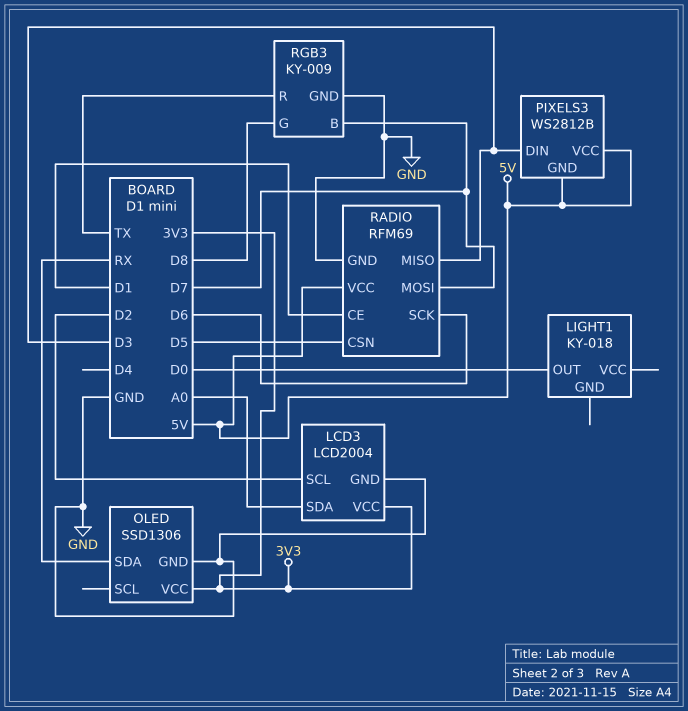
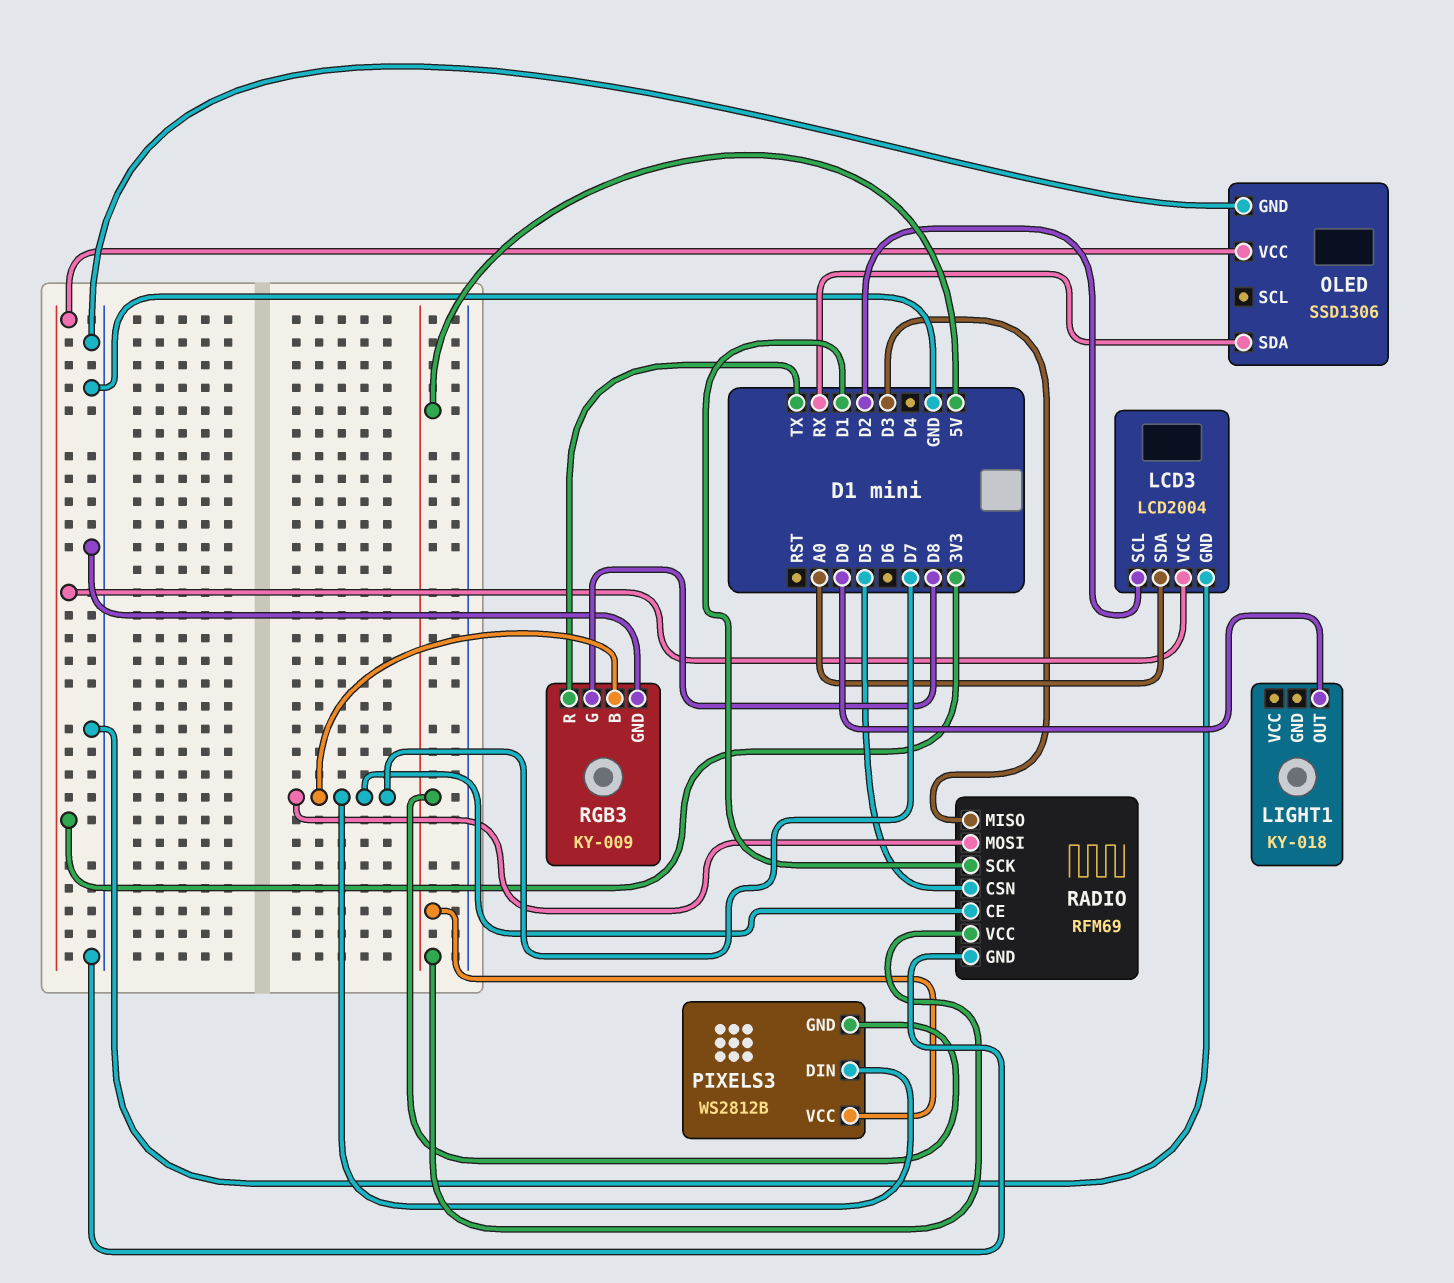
PIXELS3 pin DIN: D3 -> D7
RADIO pin CE: D1 -> D7
RADIO pin SCK: D6 -> D1

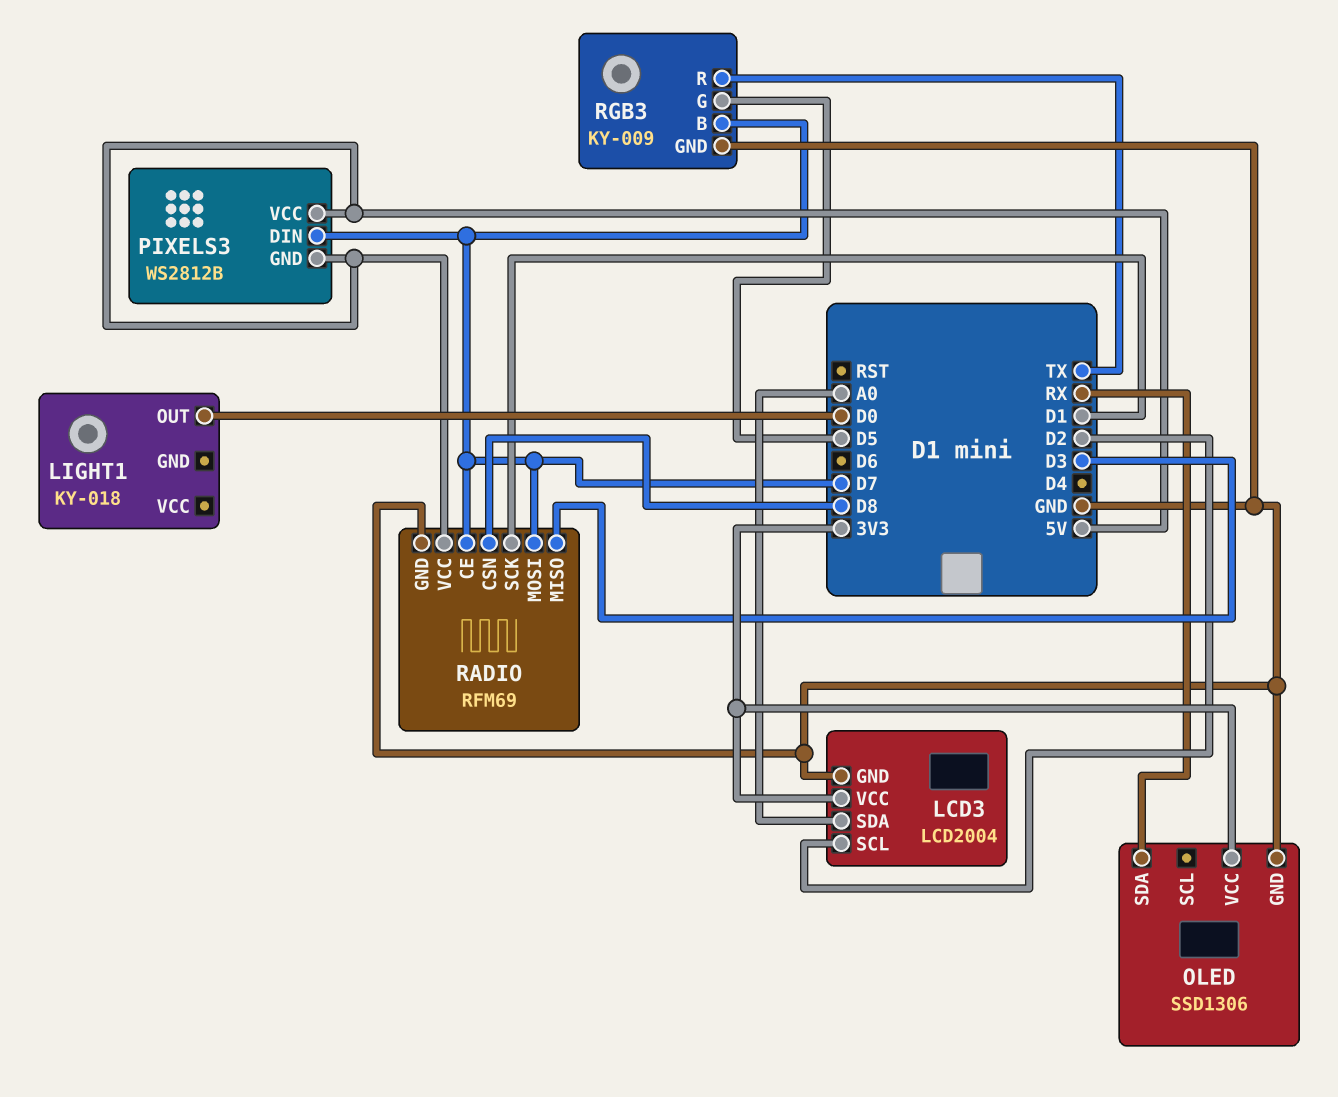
RADIO pin CSN: D5 -> D8
RGB3 pin G: D8 -> D5

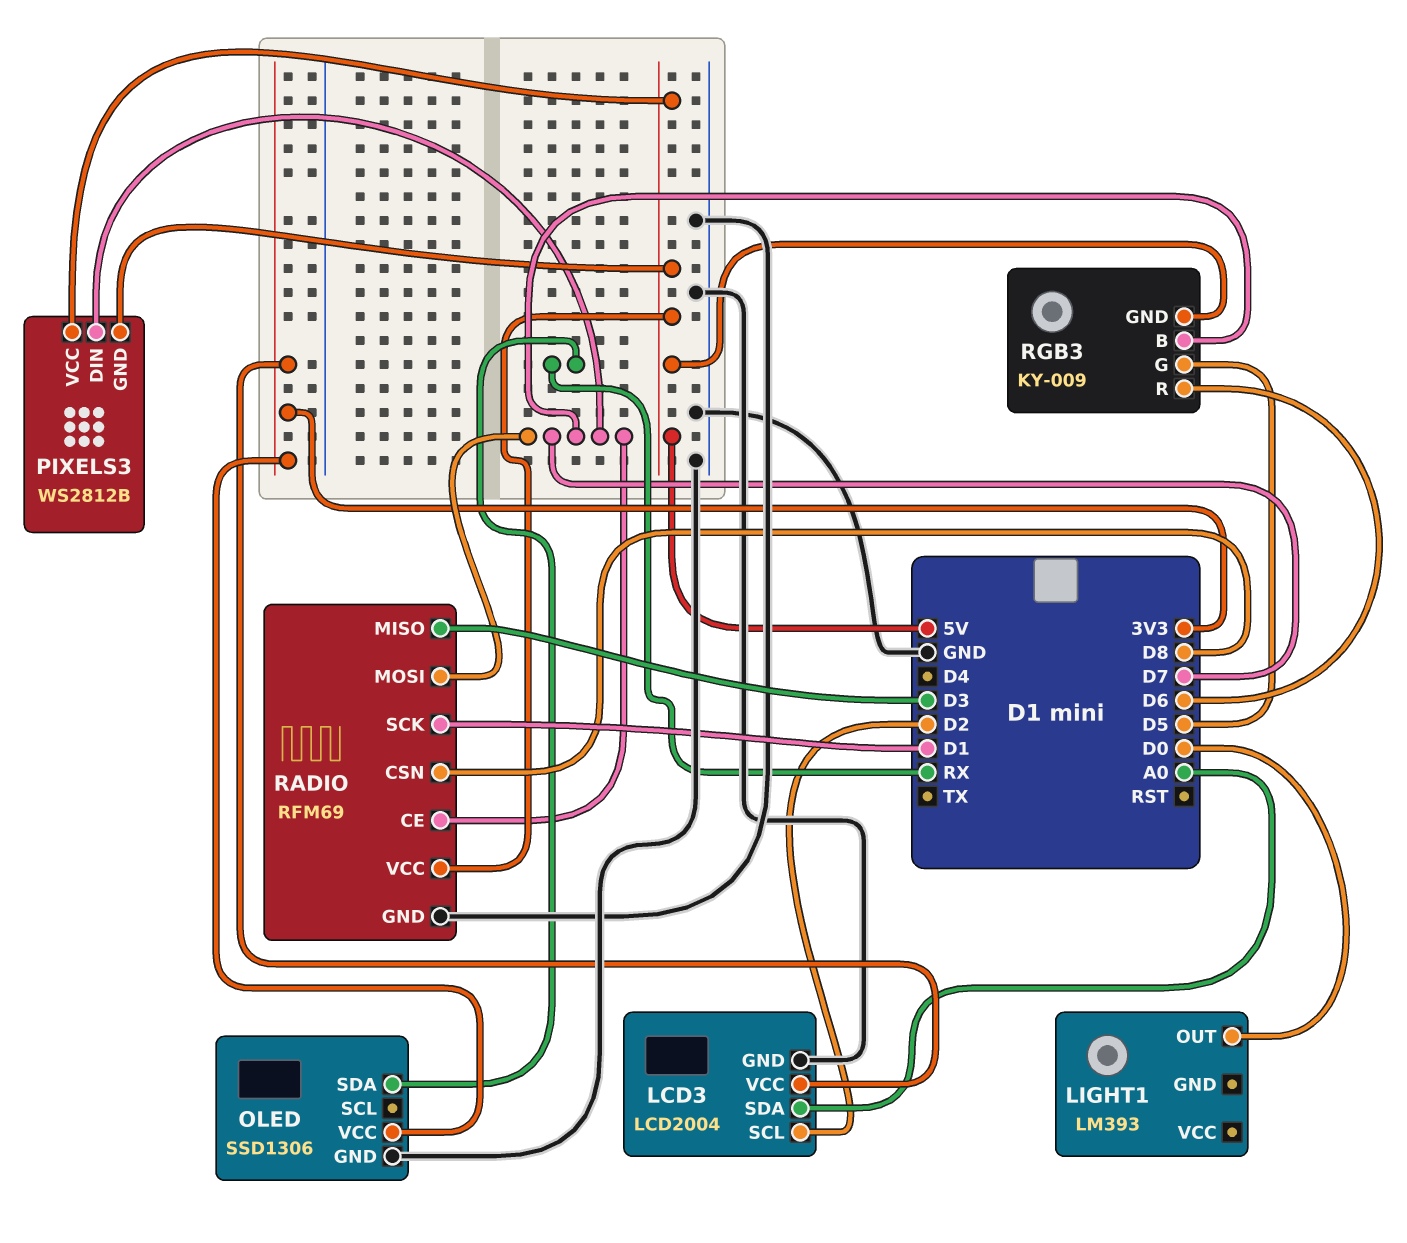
LIGHT1: KY-018 -> LM393
RGB3 pin GND: GND -> 5V
RGB3 pin R: TX -> D6

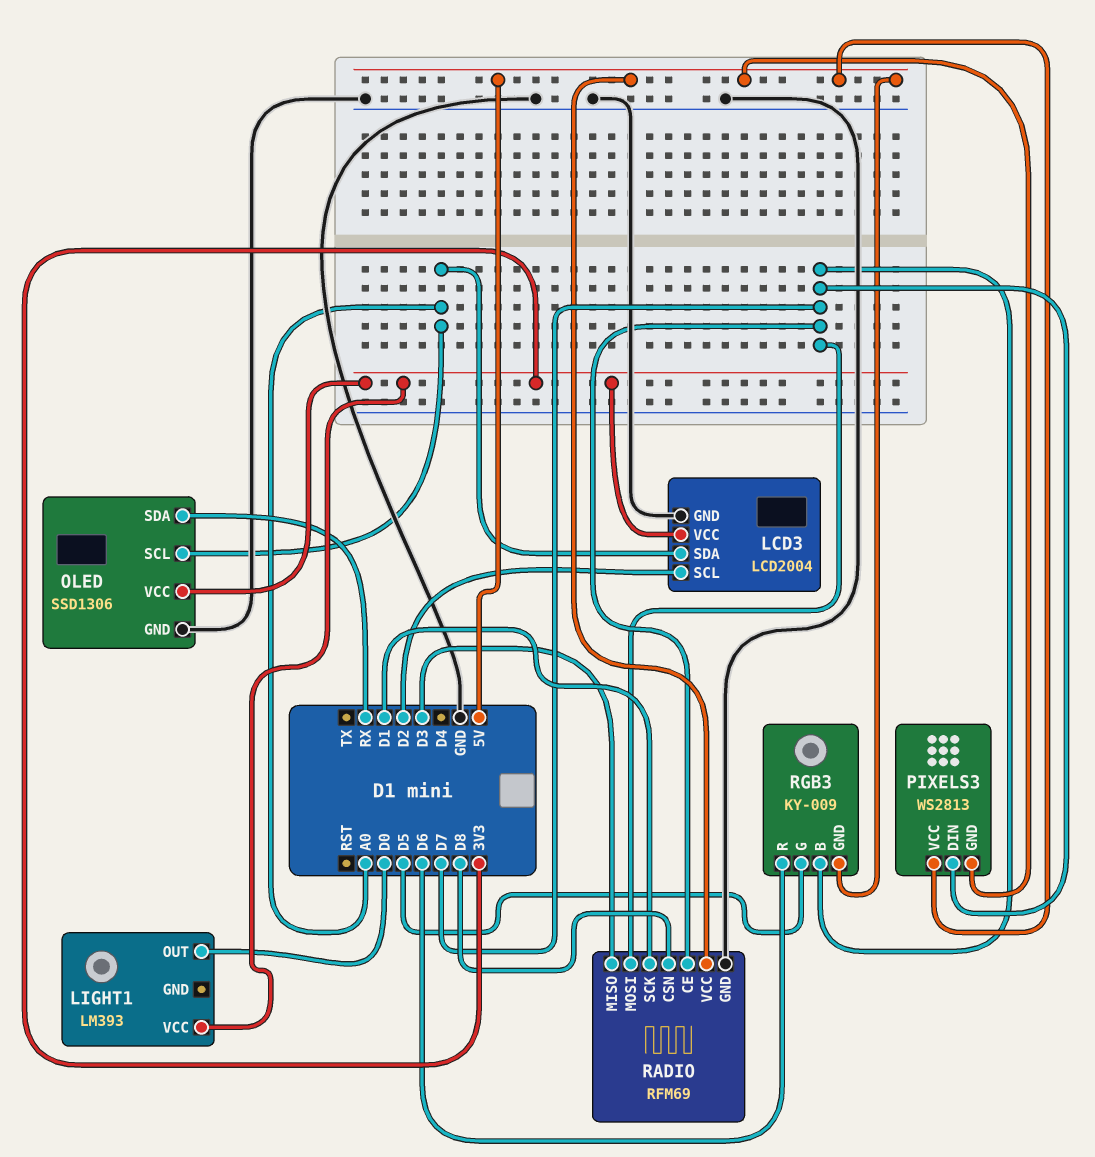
LIGHT1 pin VCC: none -> 3V3
OLED pin SCL: none -> A0
PIXELS3: WS2812B -> WS2813

